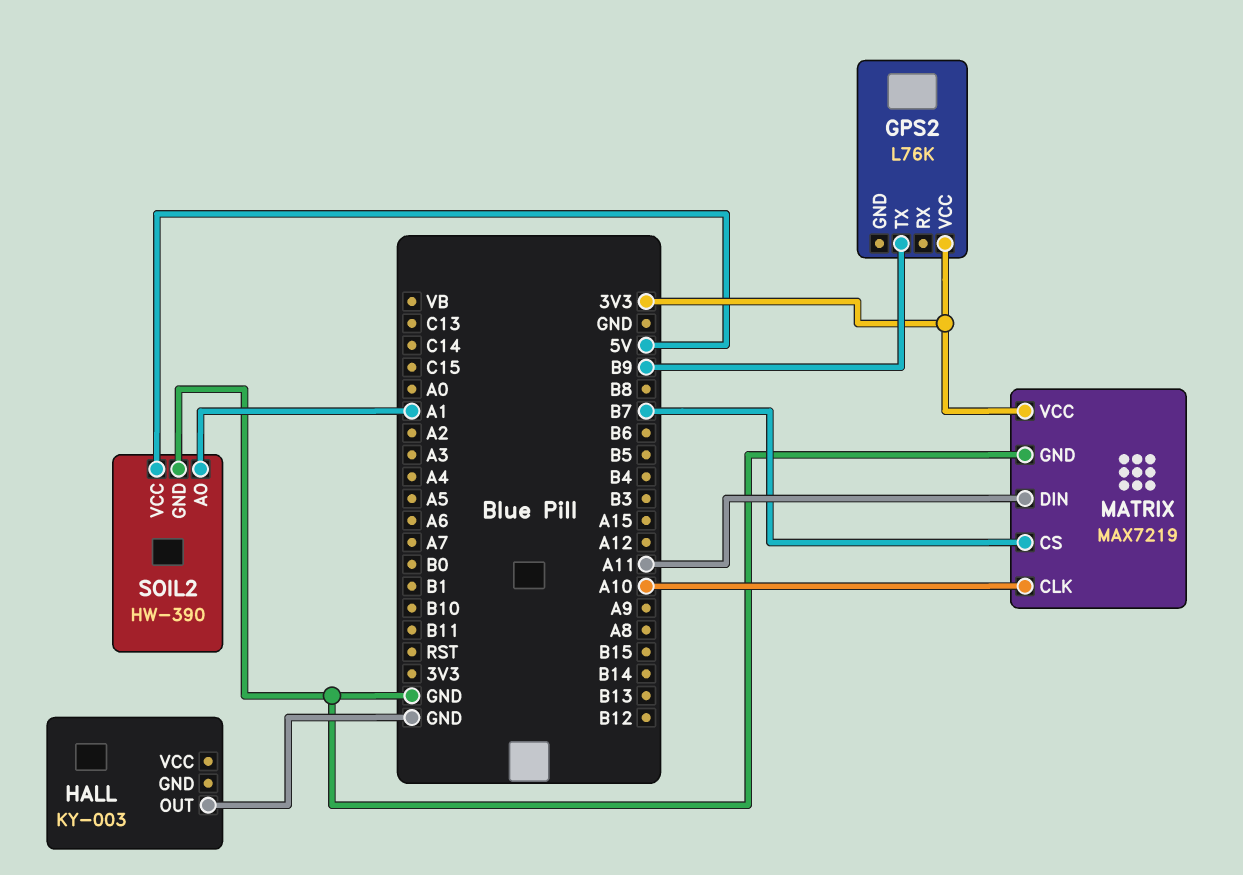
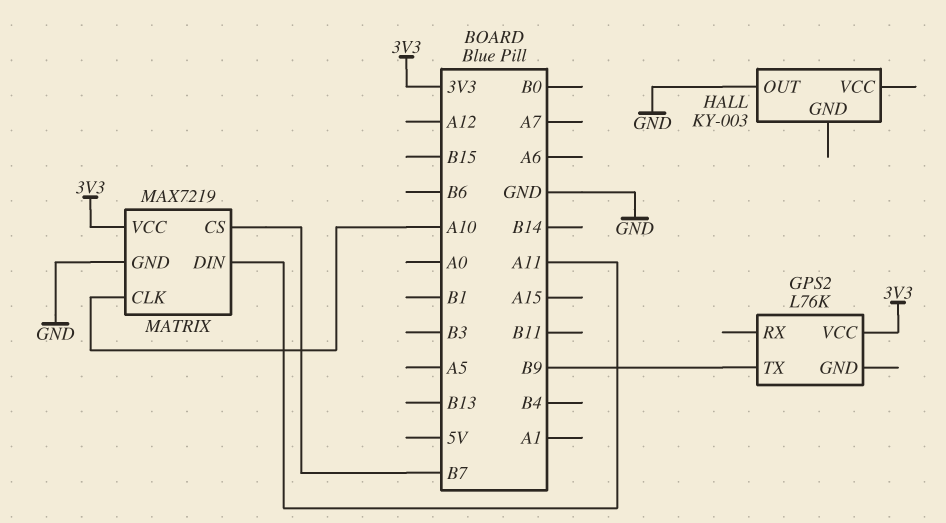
SOIL2: HW-390 -> none
SOIL2 pin AO: A1 -> none
SOIL2 pin GND: GND -> none
SOIL2 pin VCC: 5V -> none

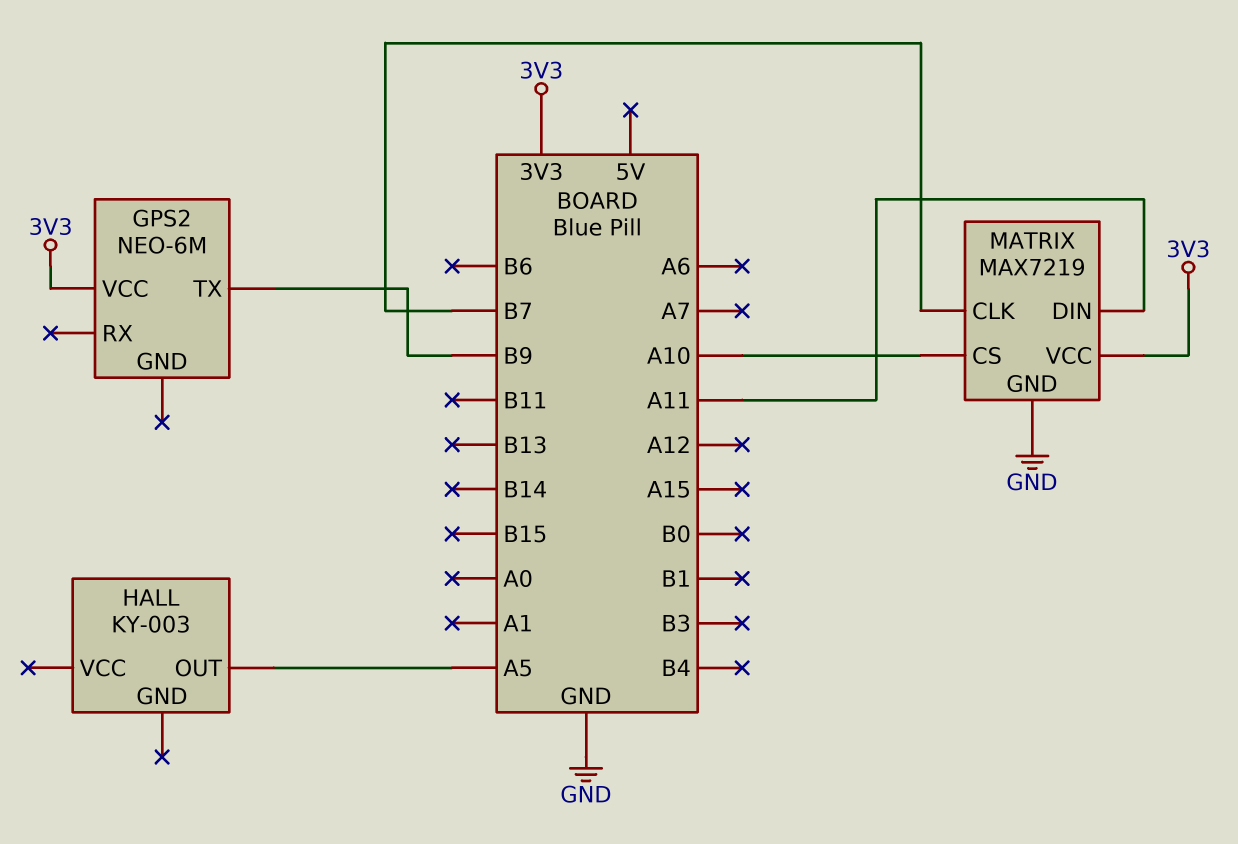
GPS2: L76K -> NEO-6M
HALL pin OUT: GND -> A5
MATRIX pin CLK: A10 -> B7
MATRIX pin CS: B7 -> A10

